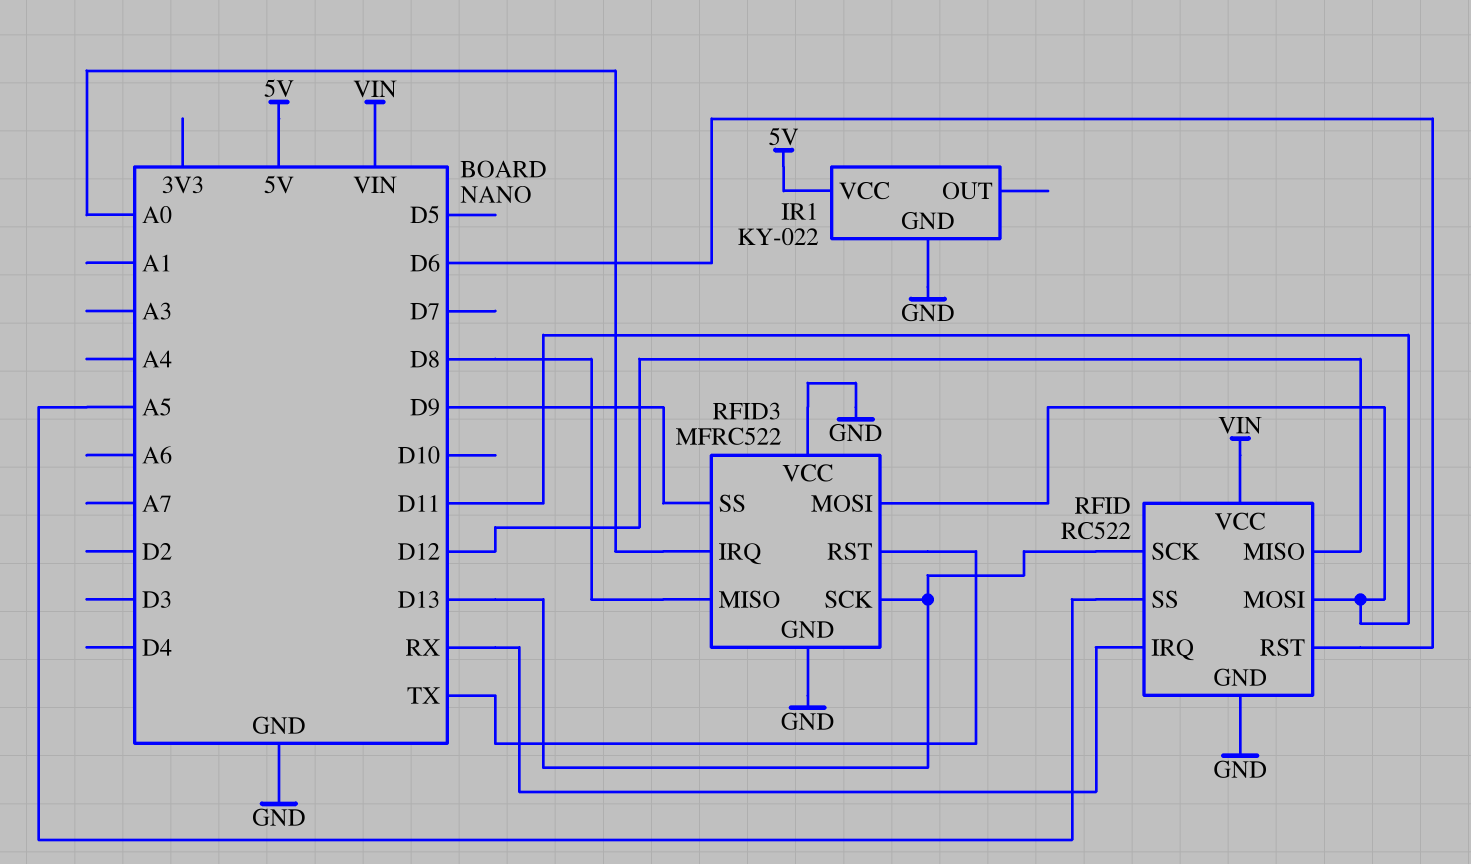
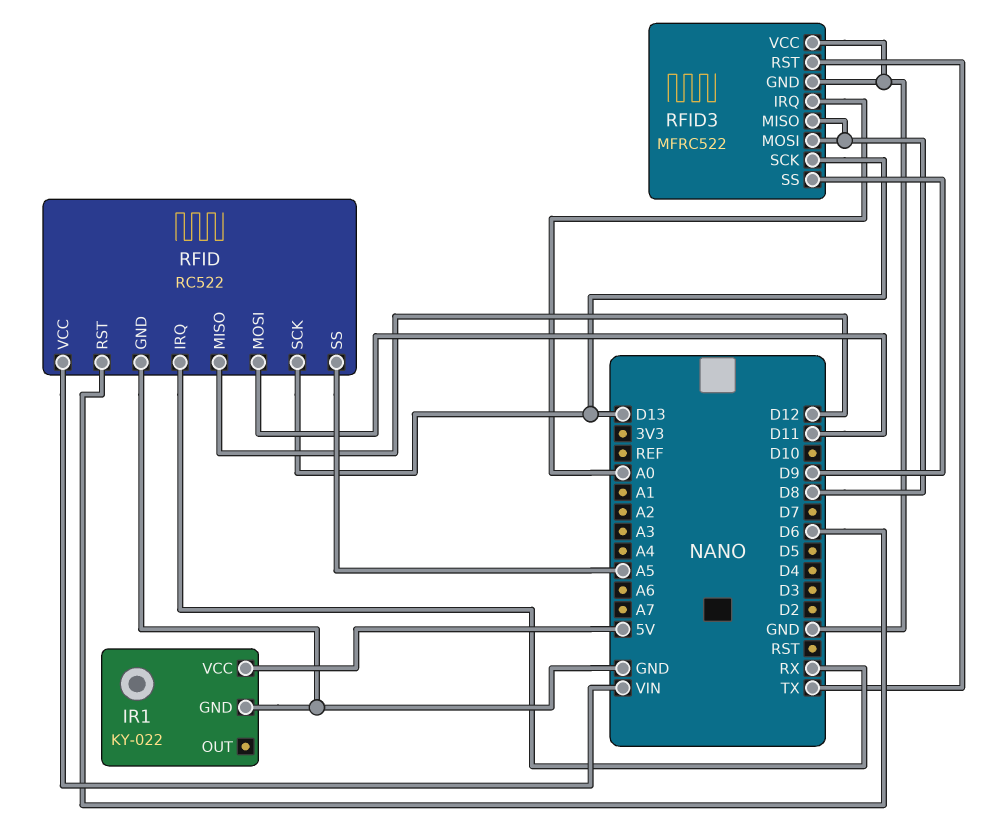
RFID3 pin MOSI: D11 -> D8

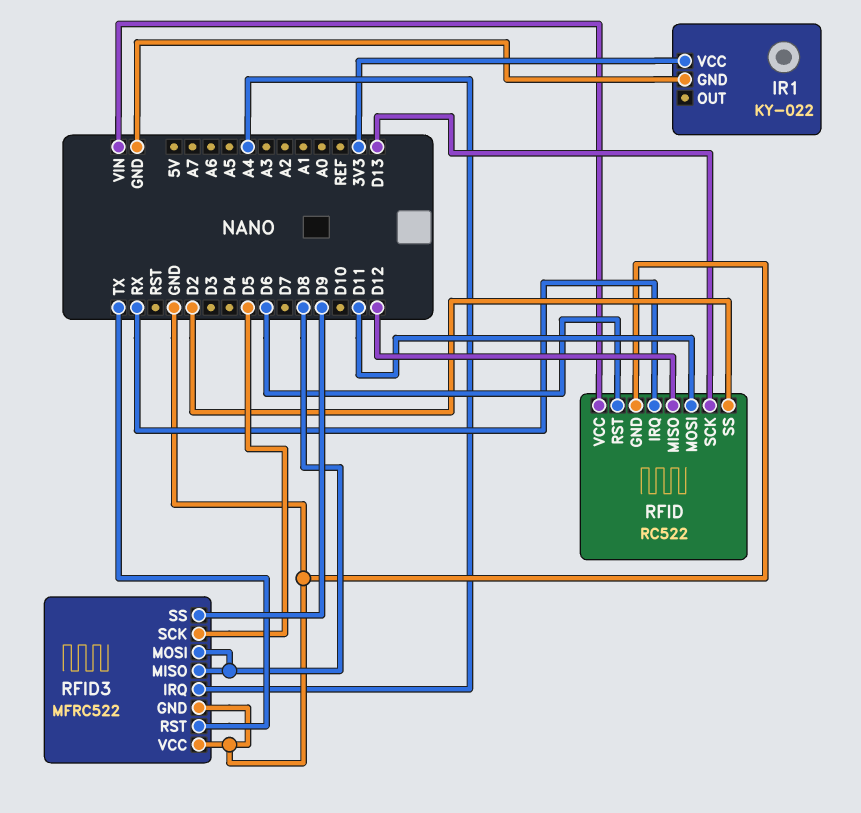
IR1 pin VCC: 5V -> 3V3
RFID pin SS: A5 -> D2
RFID3 pin IRQ: A0 -> A4
RFID3 pin SCK: D13 -> D5

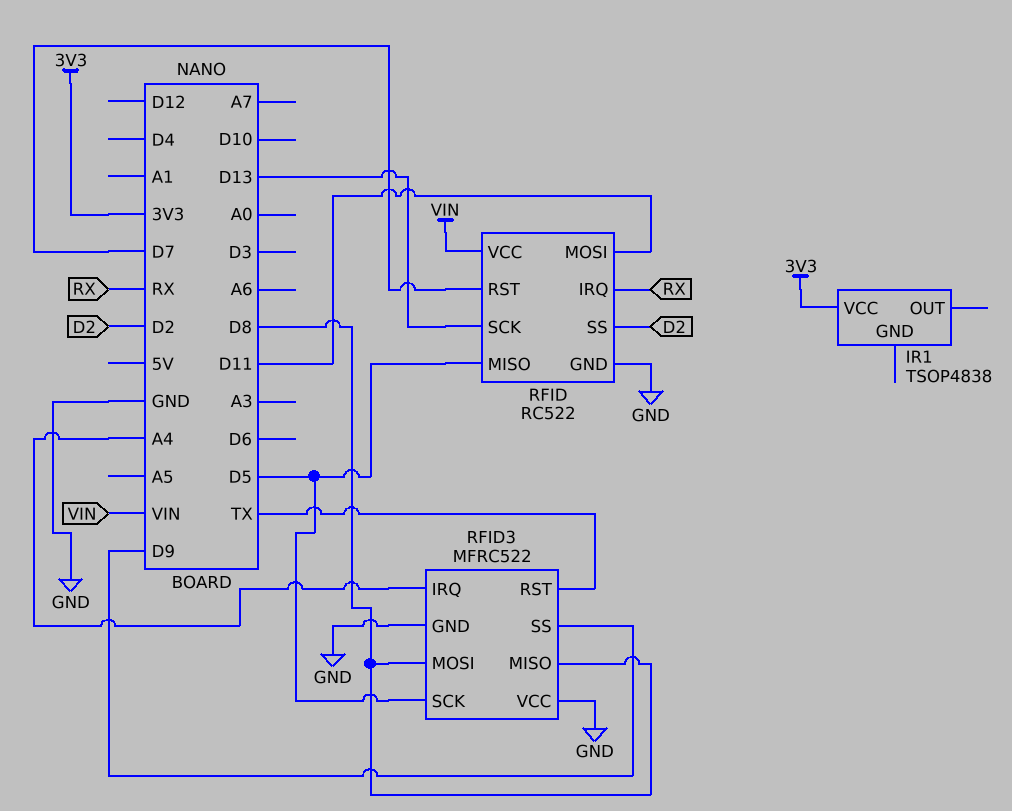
IR1: KY-022 -> TSOP4838
IR1 pin GND: GND -> none
RFID pin MISO: D12 -> D5
RFID pin RST: D6 -> D7

